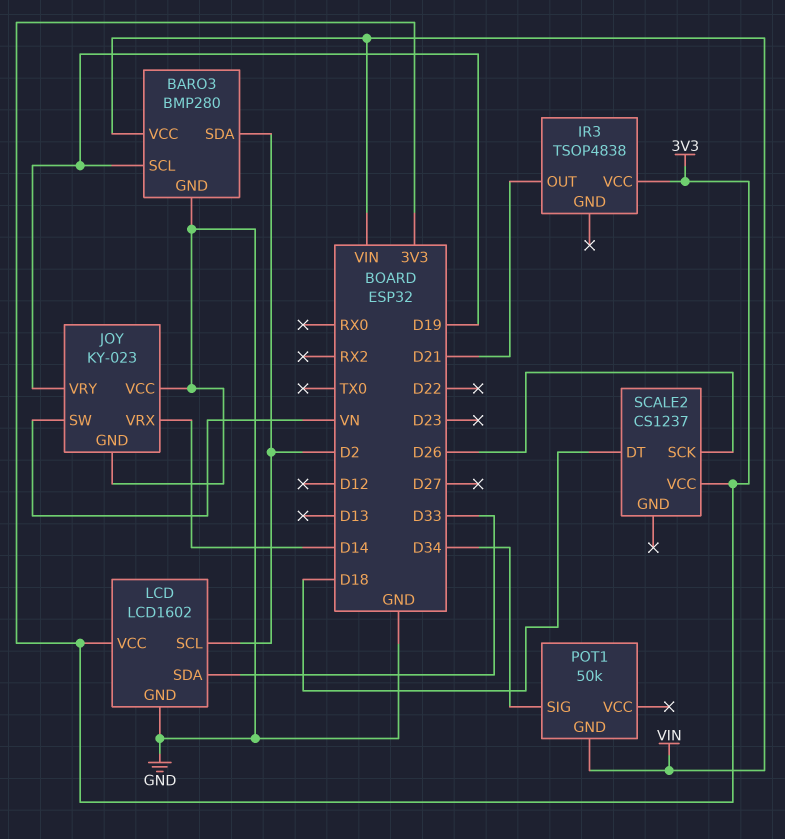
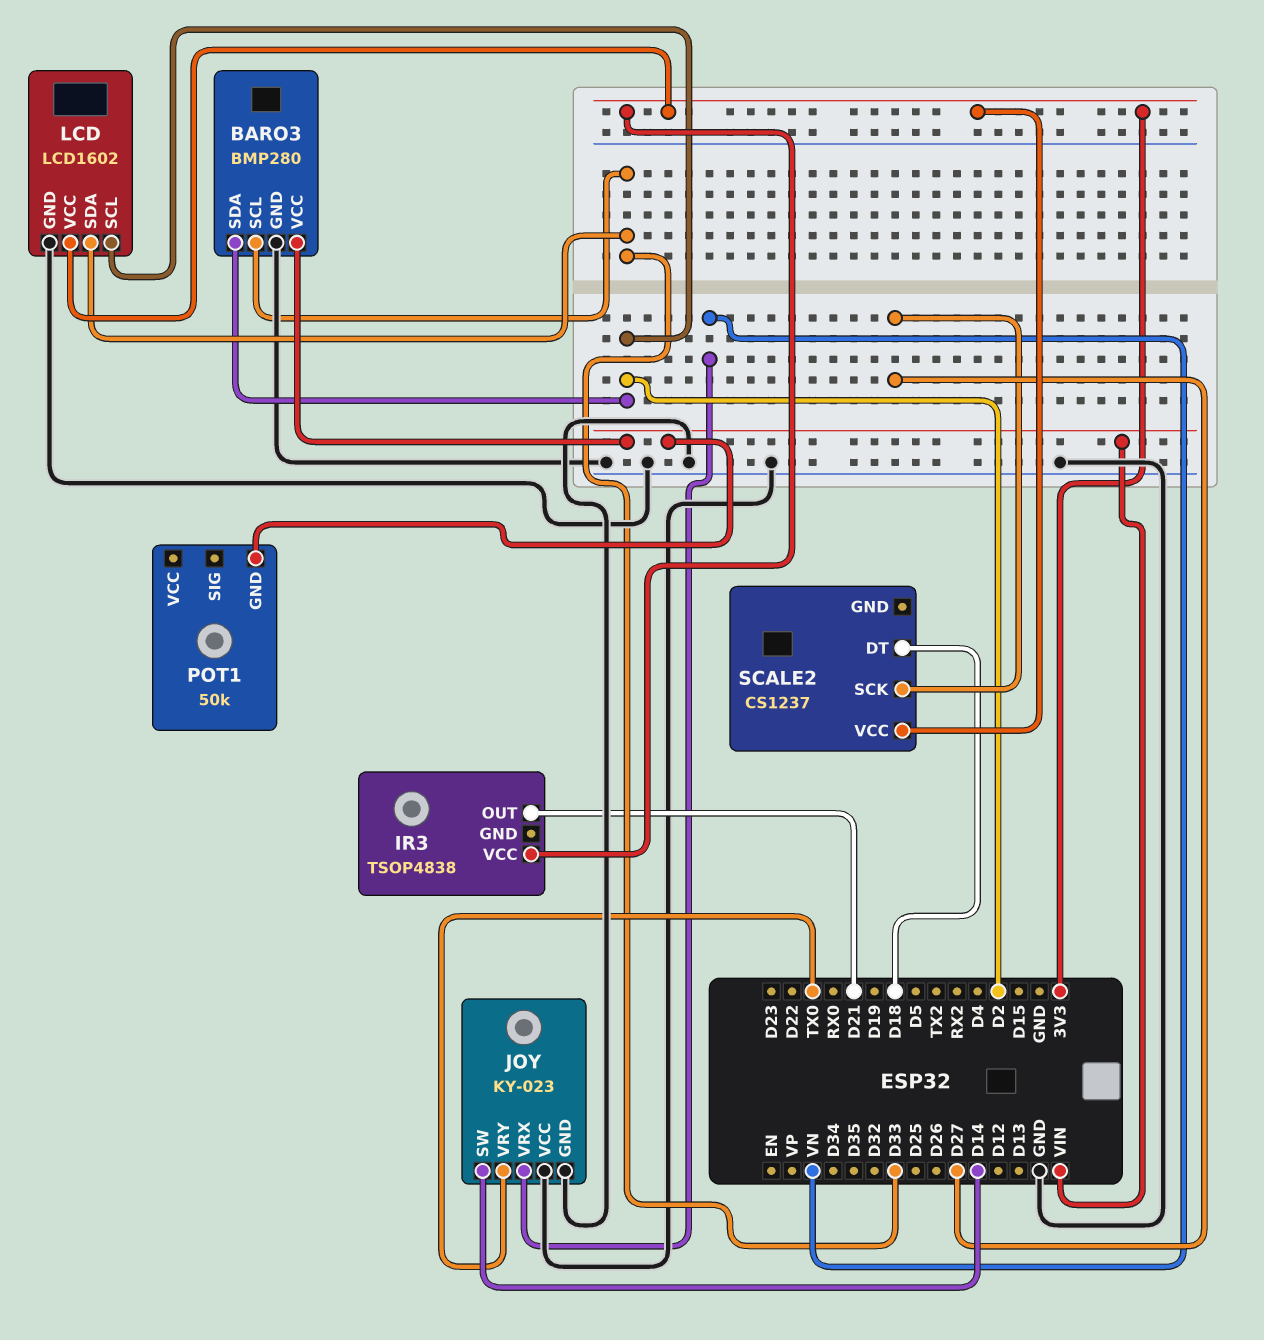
BARO3 pin SCL: D19 -> D33
JOY pin SW: VN -> D14
JOY pin VRX: D14 -> VN
JOY pin VRY: D19 -> TX0
POT1 pin SIG: D34 -> none
SCALE2 pin SCK: D26 -> D27

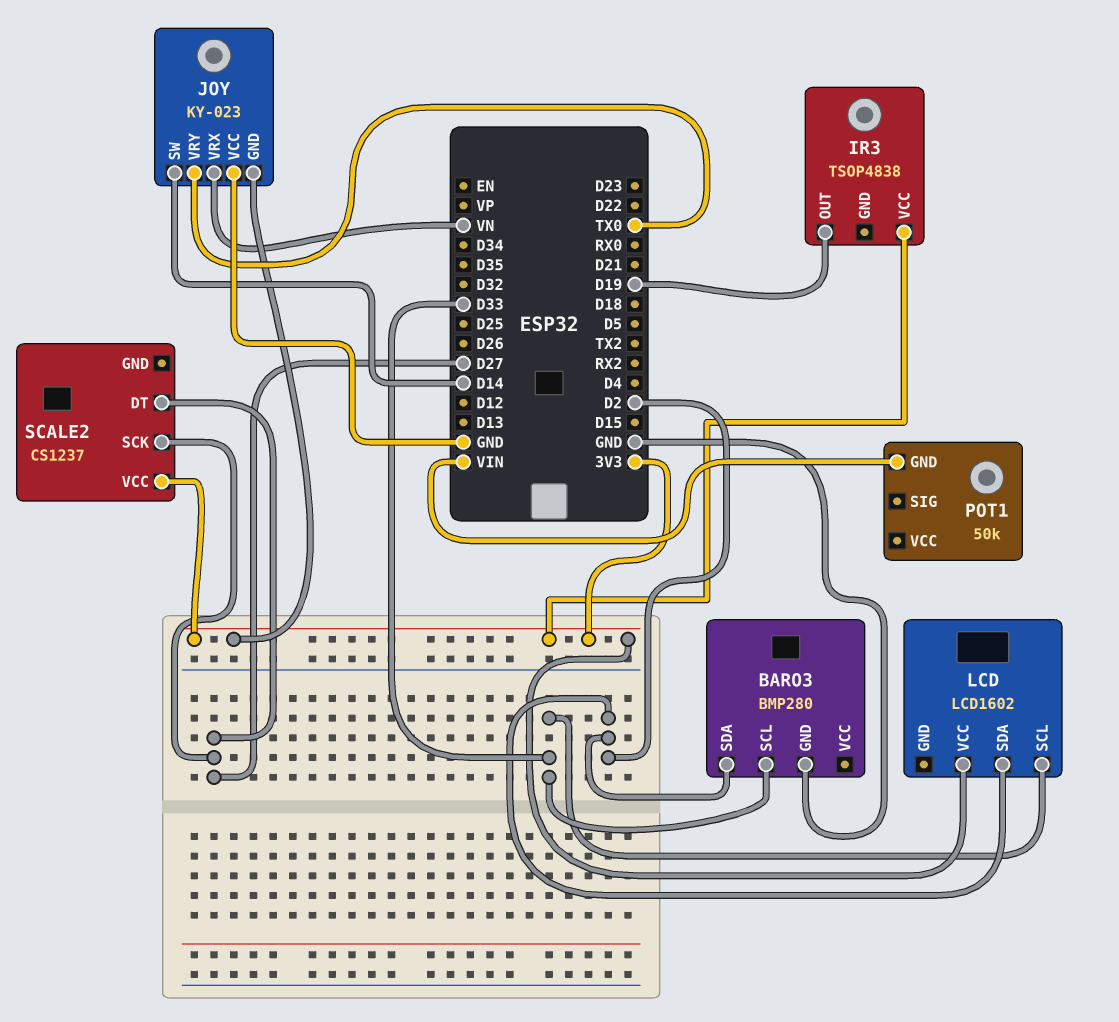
BARO3 pin VCC: VIN -> none
IR3 pin OUT: D21 -> D19
JOY pin GND: GND -> 3V3
LCD pin GND: GND -> none
LCD pin SCL: D2 -> D33
LCD pin SDA: D33 -> D2
SCALE2 pin DT: D18 -> D27

